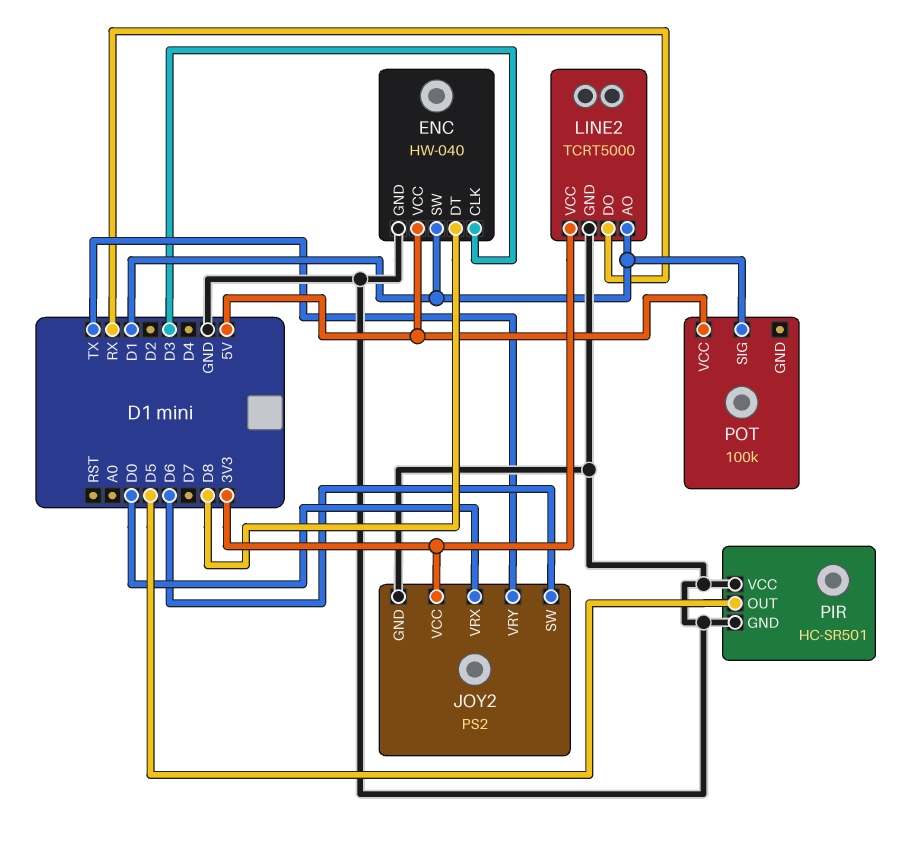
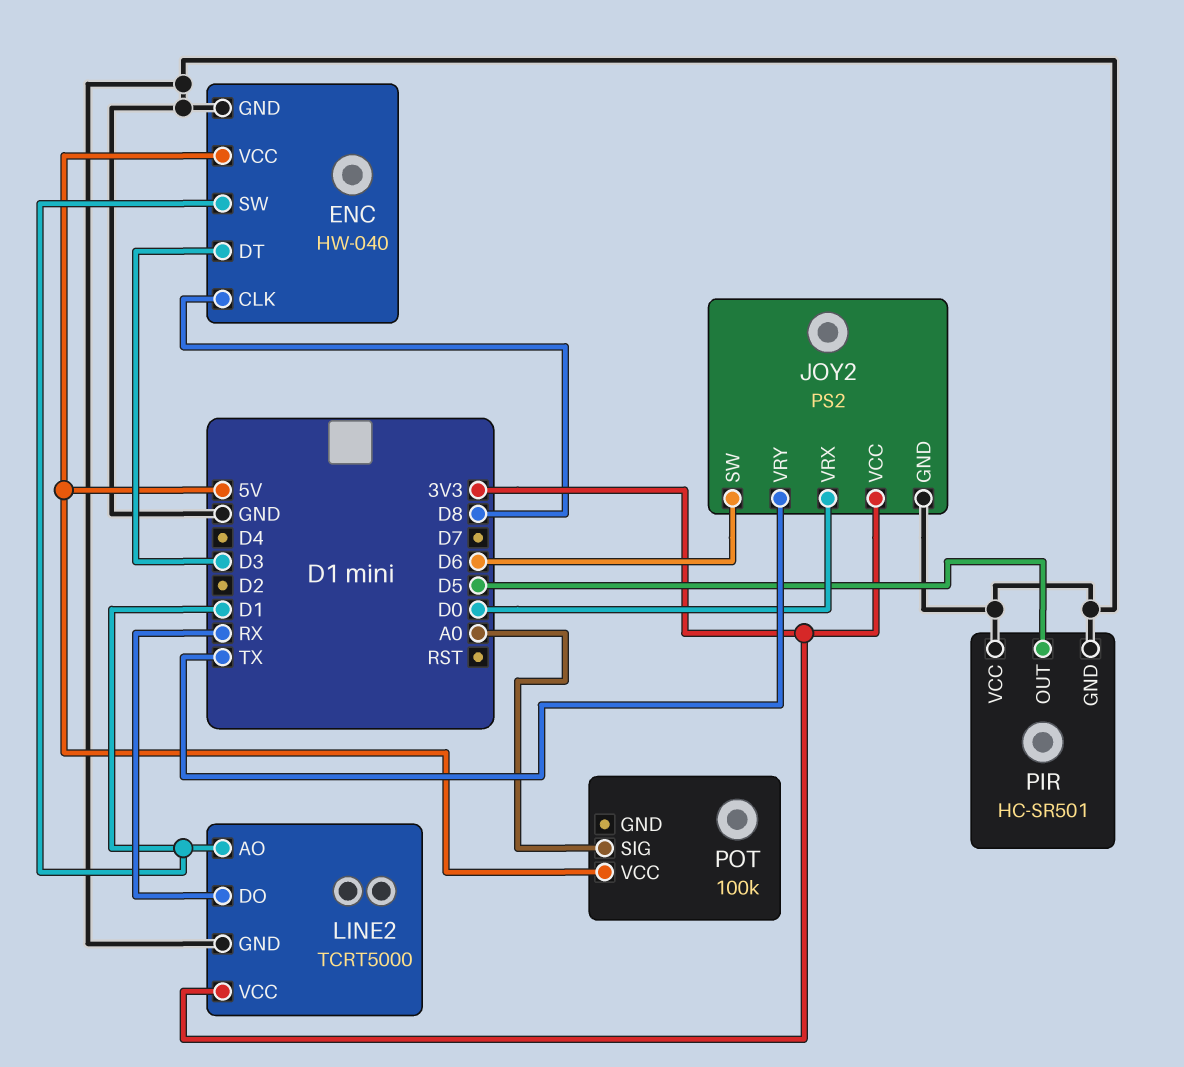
ENC pin CLK: D3 -> D8
ENC pin DT: D8 -> D3
POT pin SIG: D1 -> A0

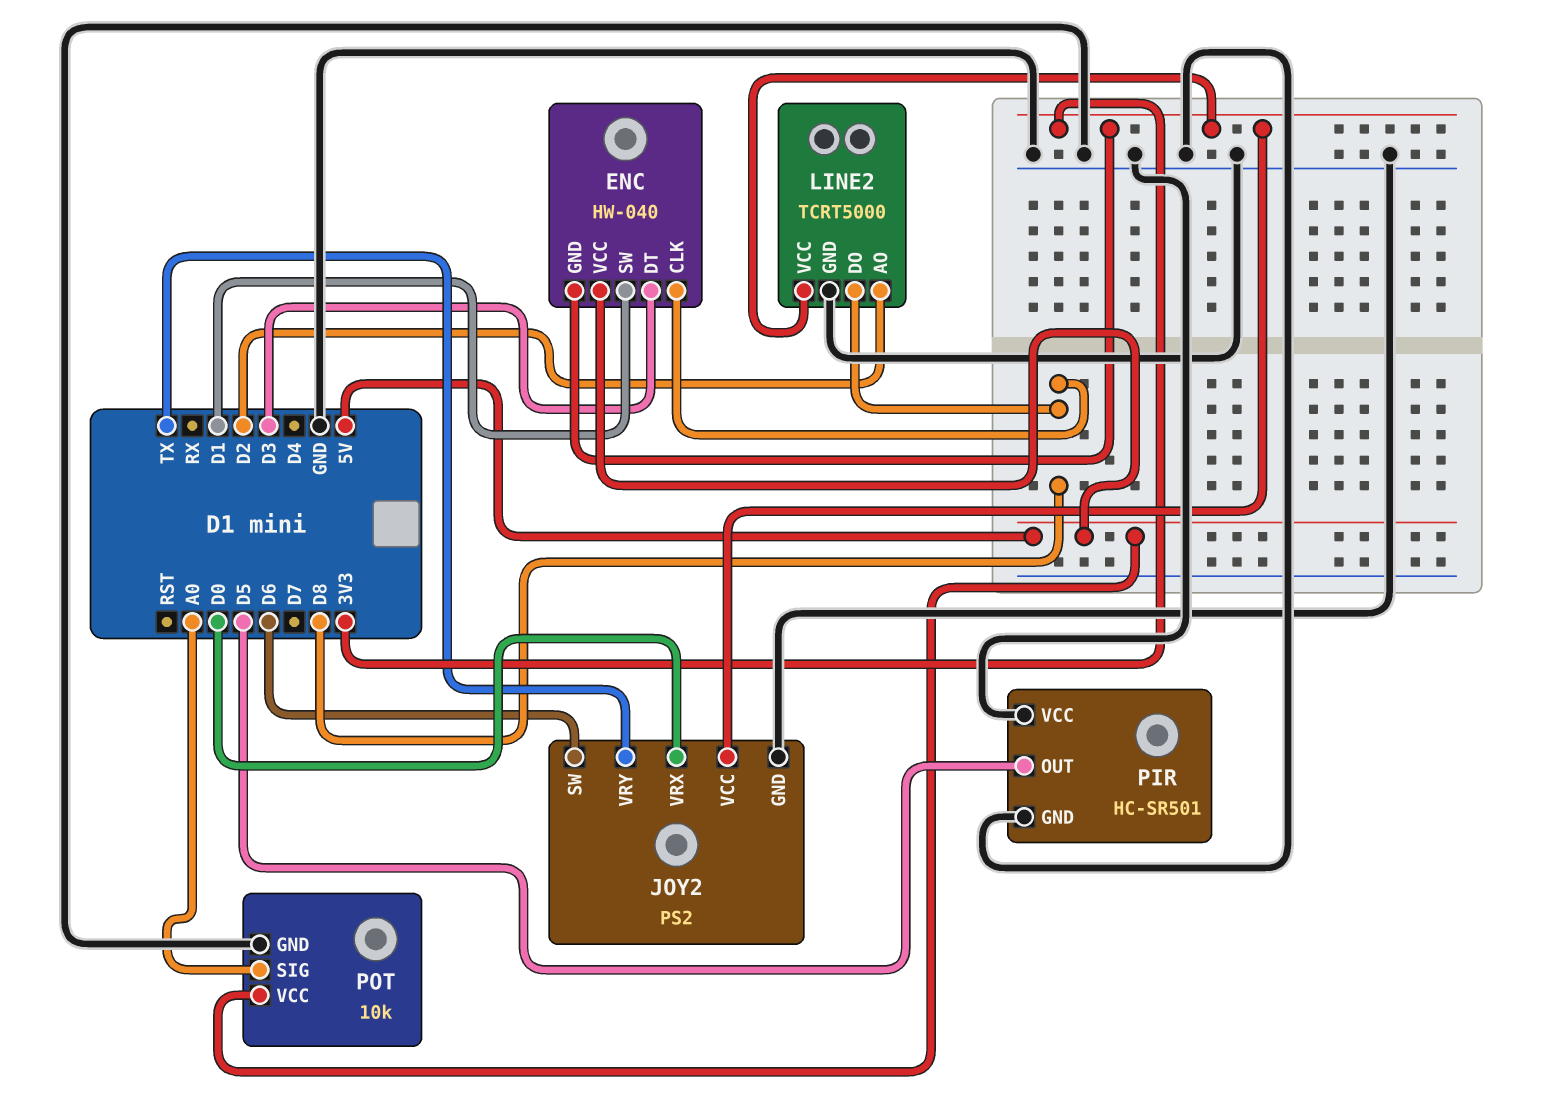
ENC pin GND: GND -> 3V3
LINE2 pin AO: D1 -> D2
LINE2 pin DO: RX -> D8
POT: 100k -> 10k
POT pin GND: none -> GND

